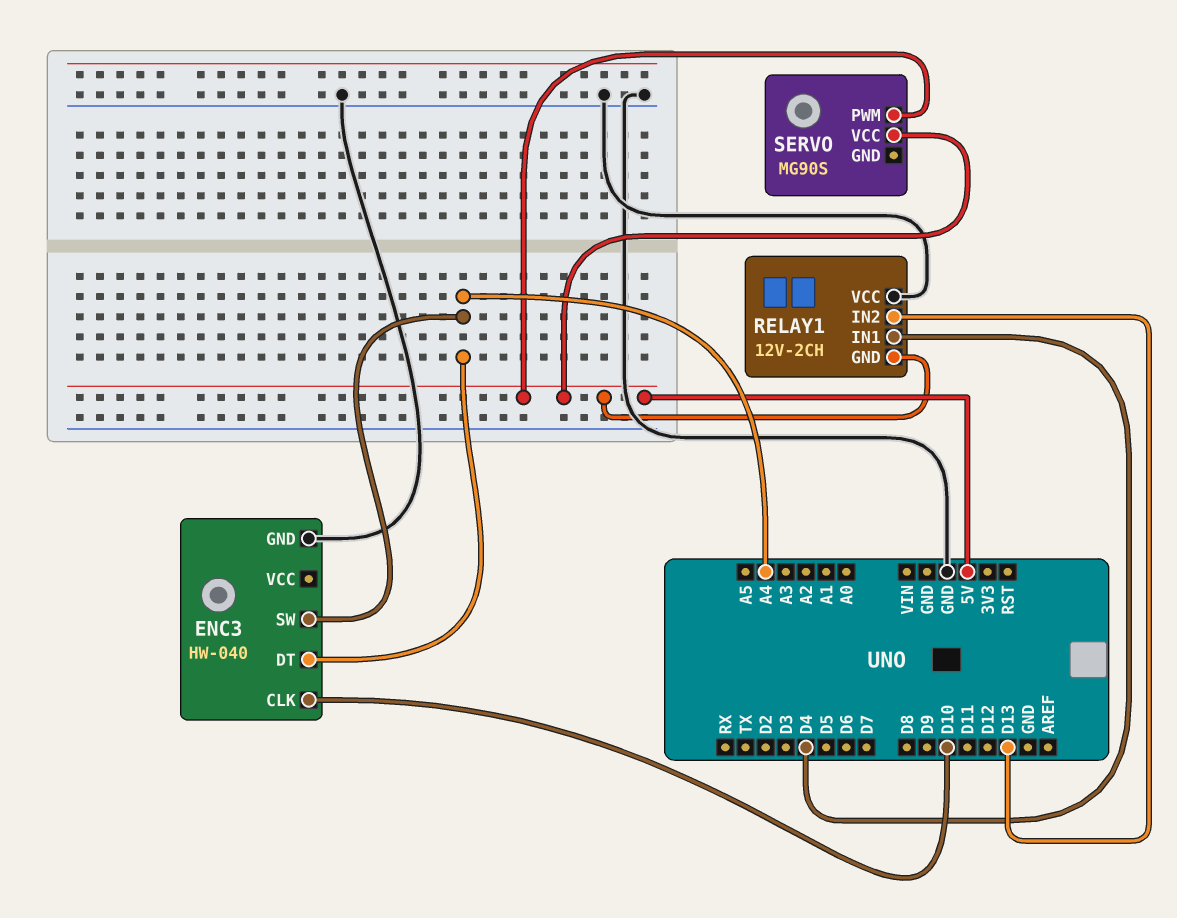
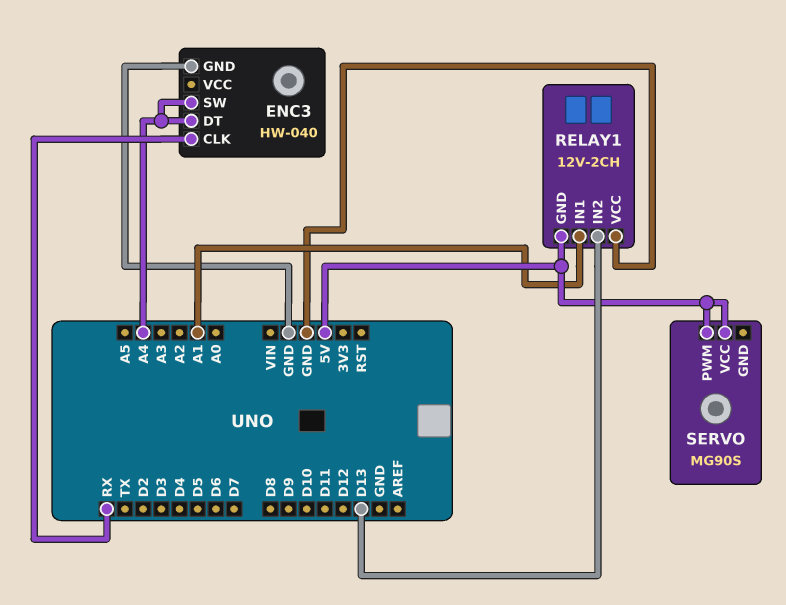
ENC3 pin CLK: D10 -> RX
RELAY1 pin IN1: D4 -> A1

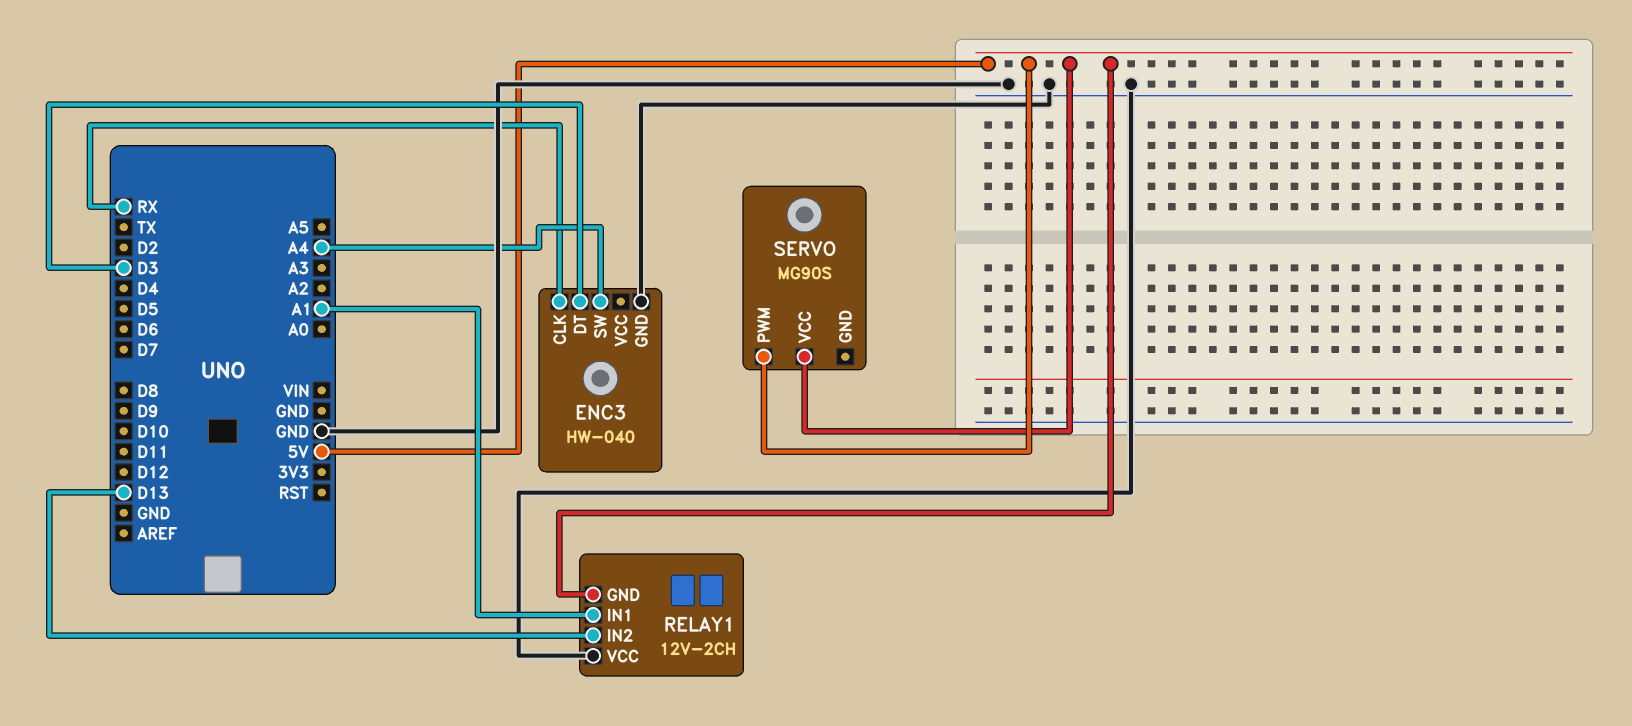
ENC3 pin DT: A4 -> D3

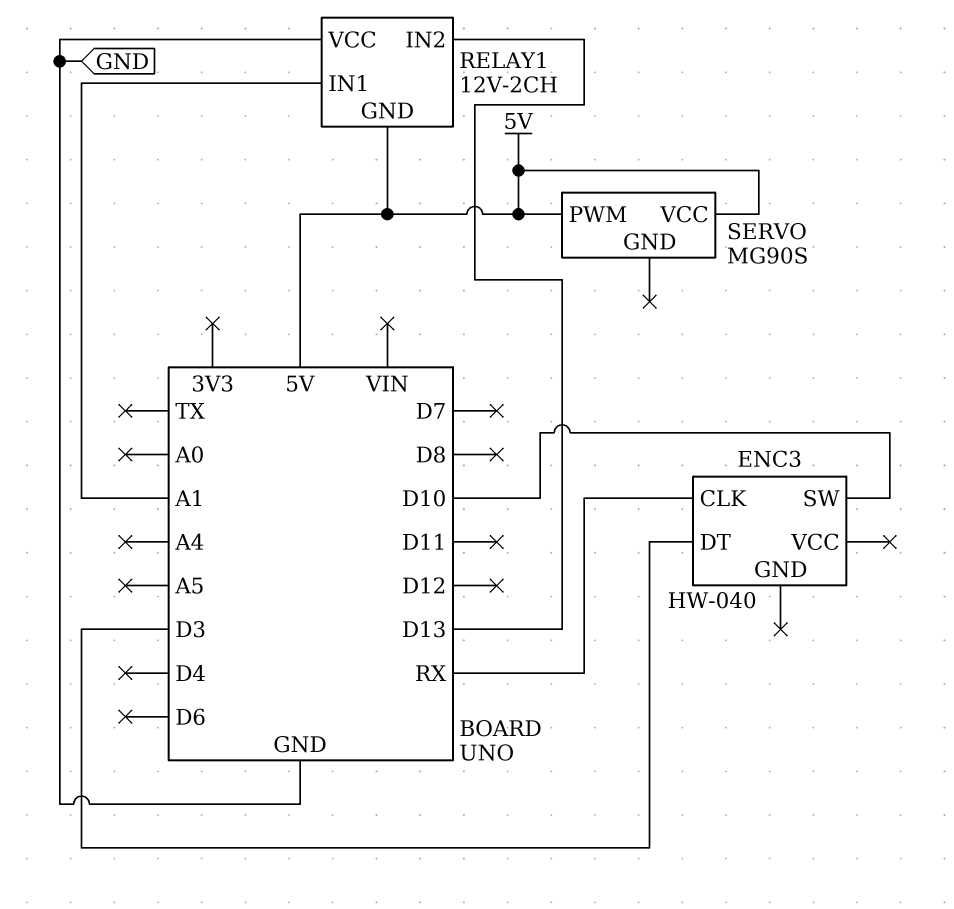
ENC3 pin GND: GND -> none
ENC3 pin SW: A4 -> D10

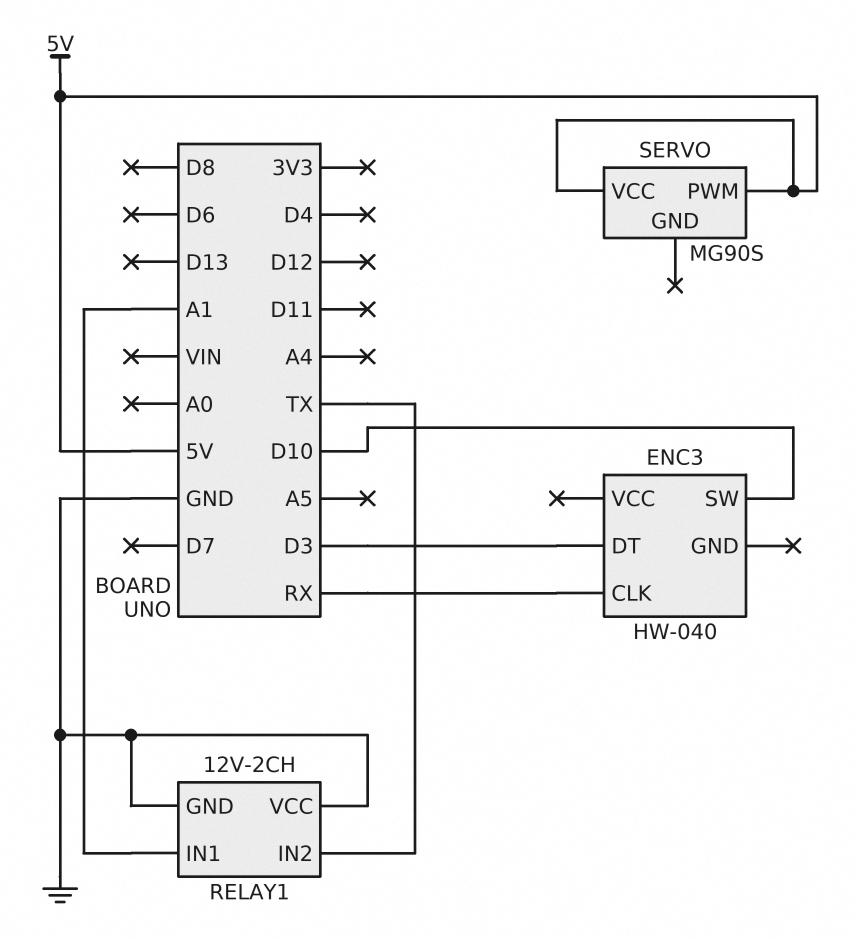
RELAY1 pin GND: 5V -> GND
RELAY1 pin IN2: D13 -> TX

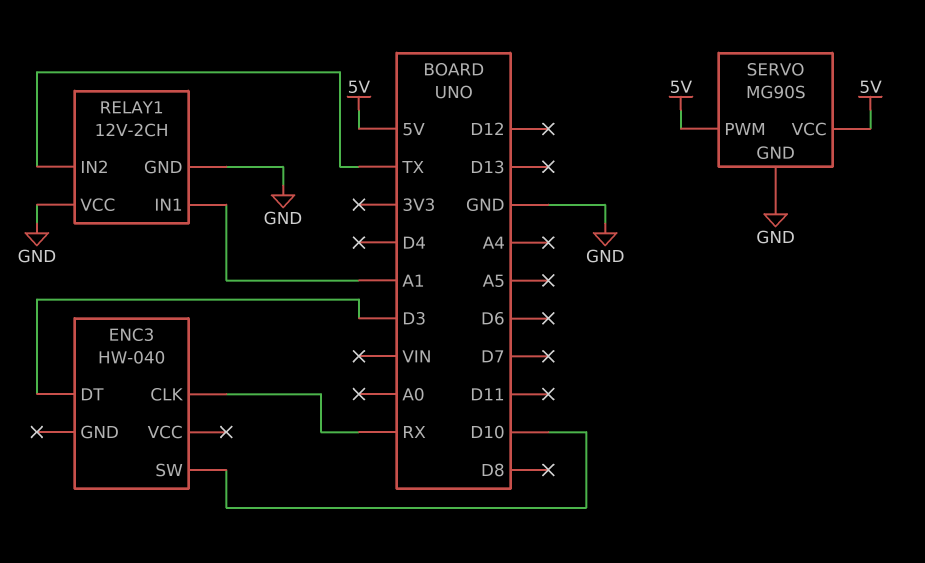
SERVO pin GND: none -> GND

